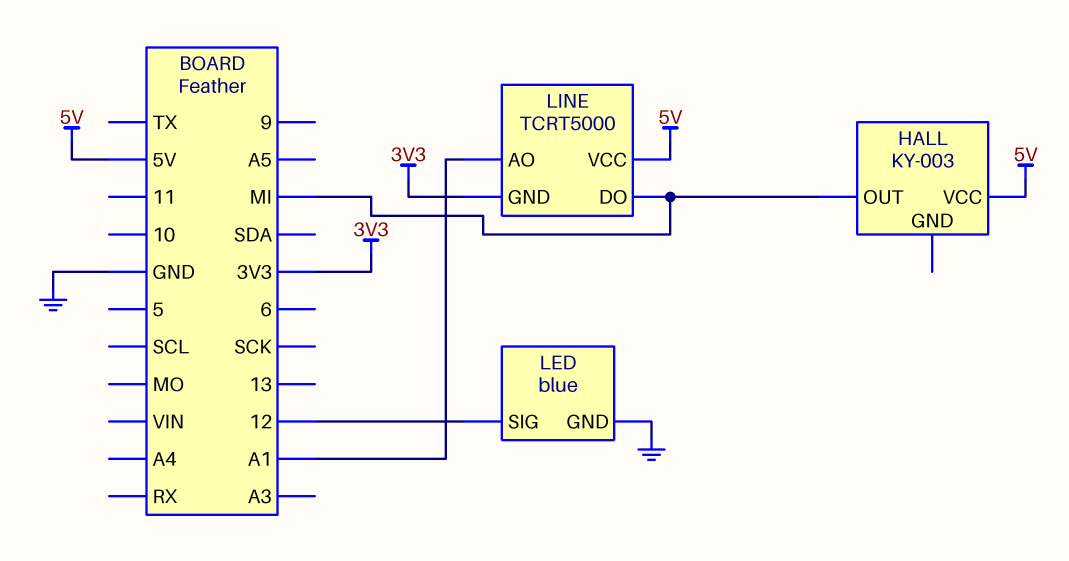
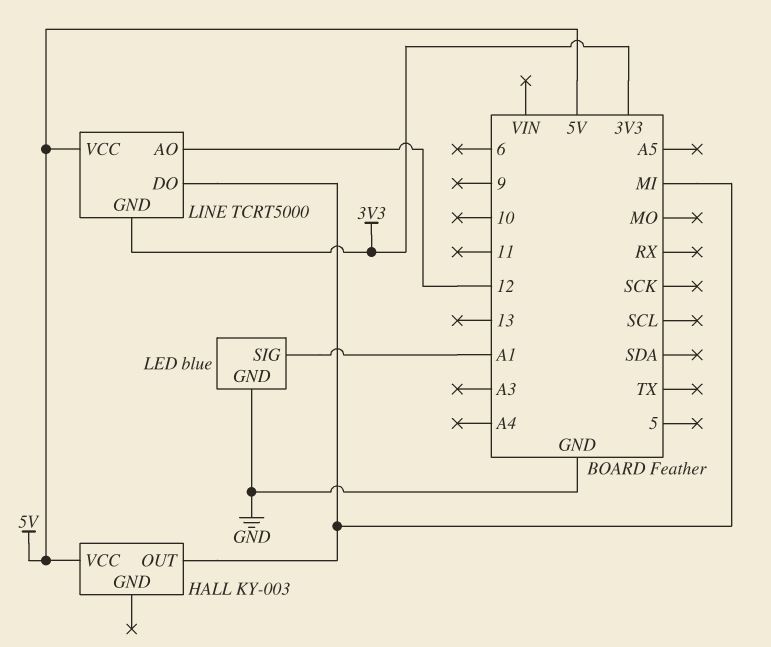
LED pin SIG: 12 -> A1
LINE pin AO: A1 -> 12

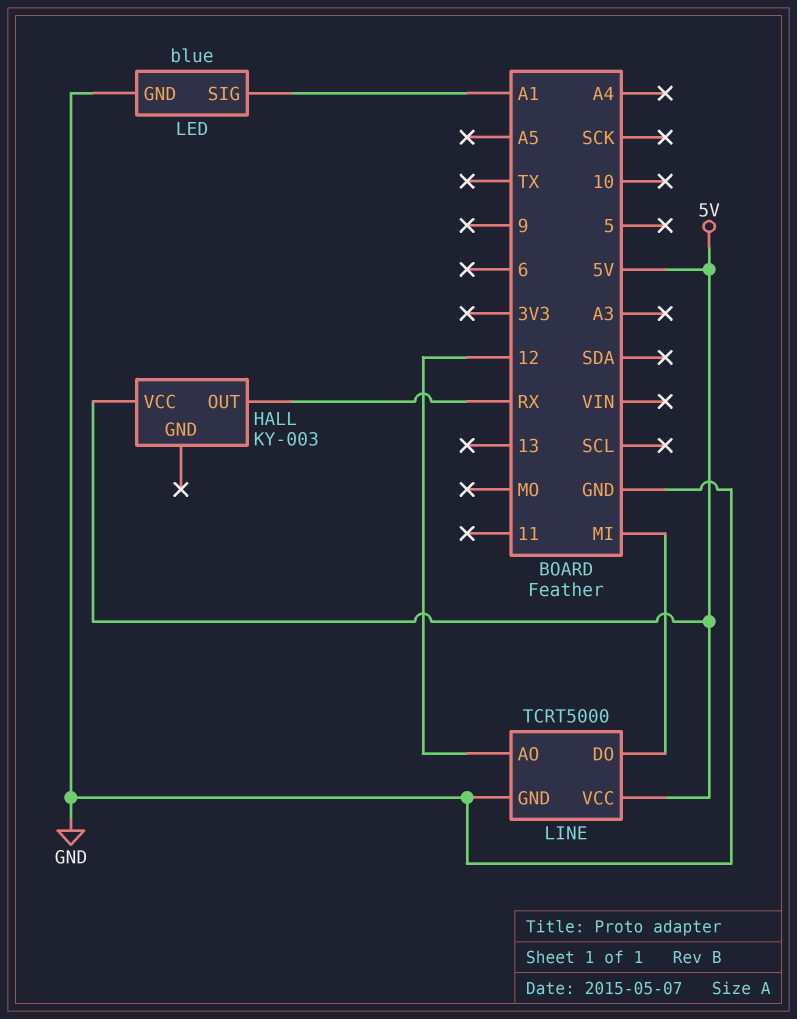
HALL pin OUT: MI -> RX
LINE pin GND: 3V3 -> GND

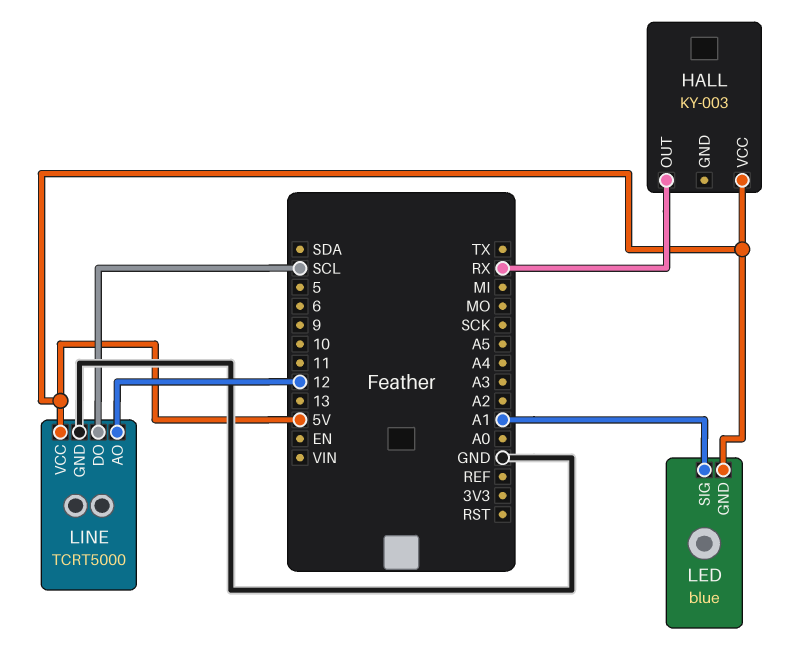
LED pin GND: GND -> 5V
LINE pin DO: MI -> SCL

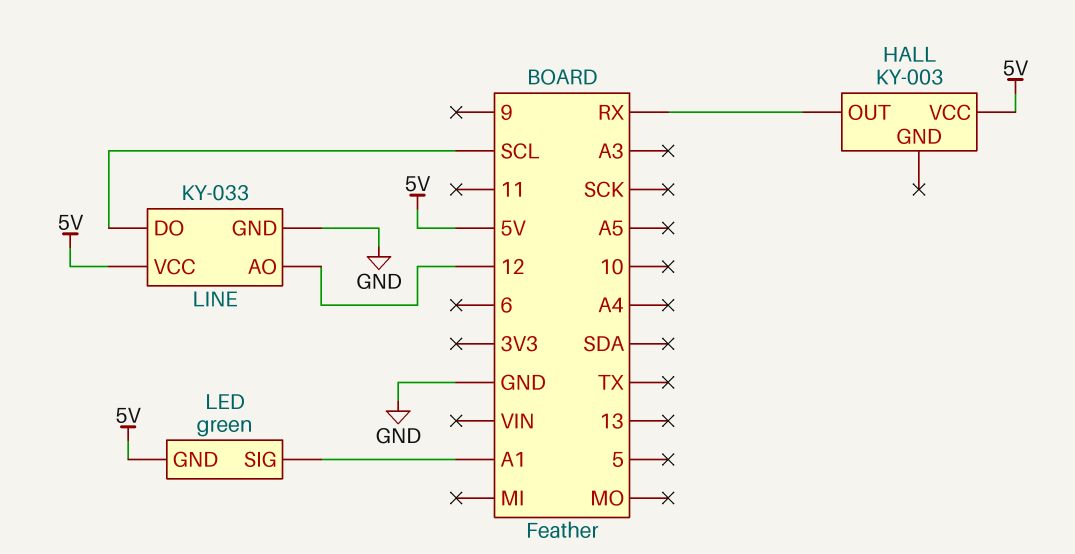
LED: blue -> green
LINE: TCRT5000 -> KY-033

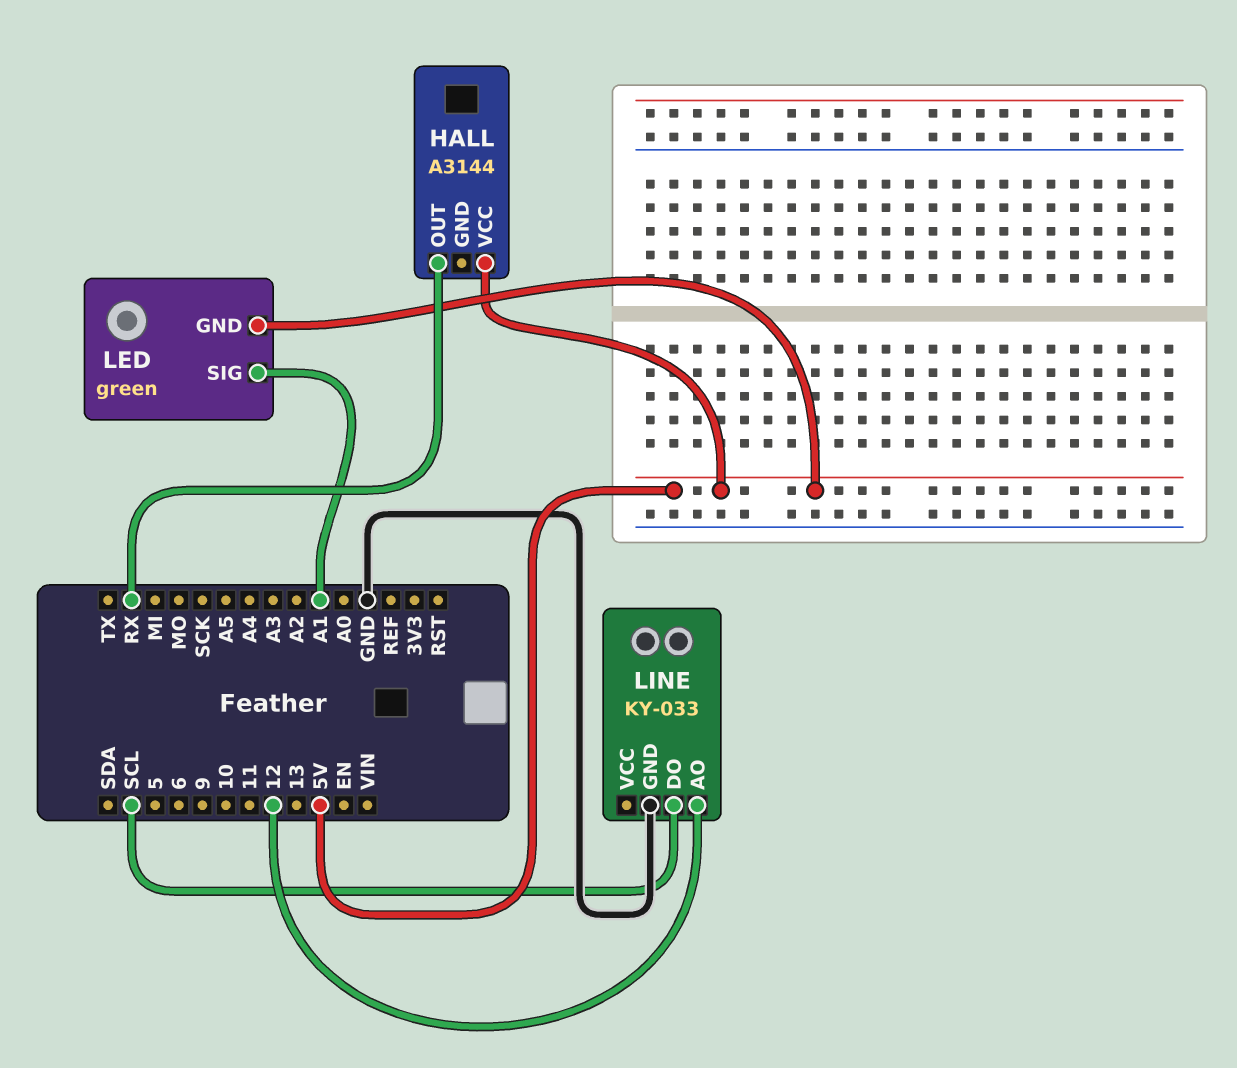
HALL: KY-003 -> A3144
LINE pin VCC: 5V -> none

